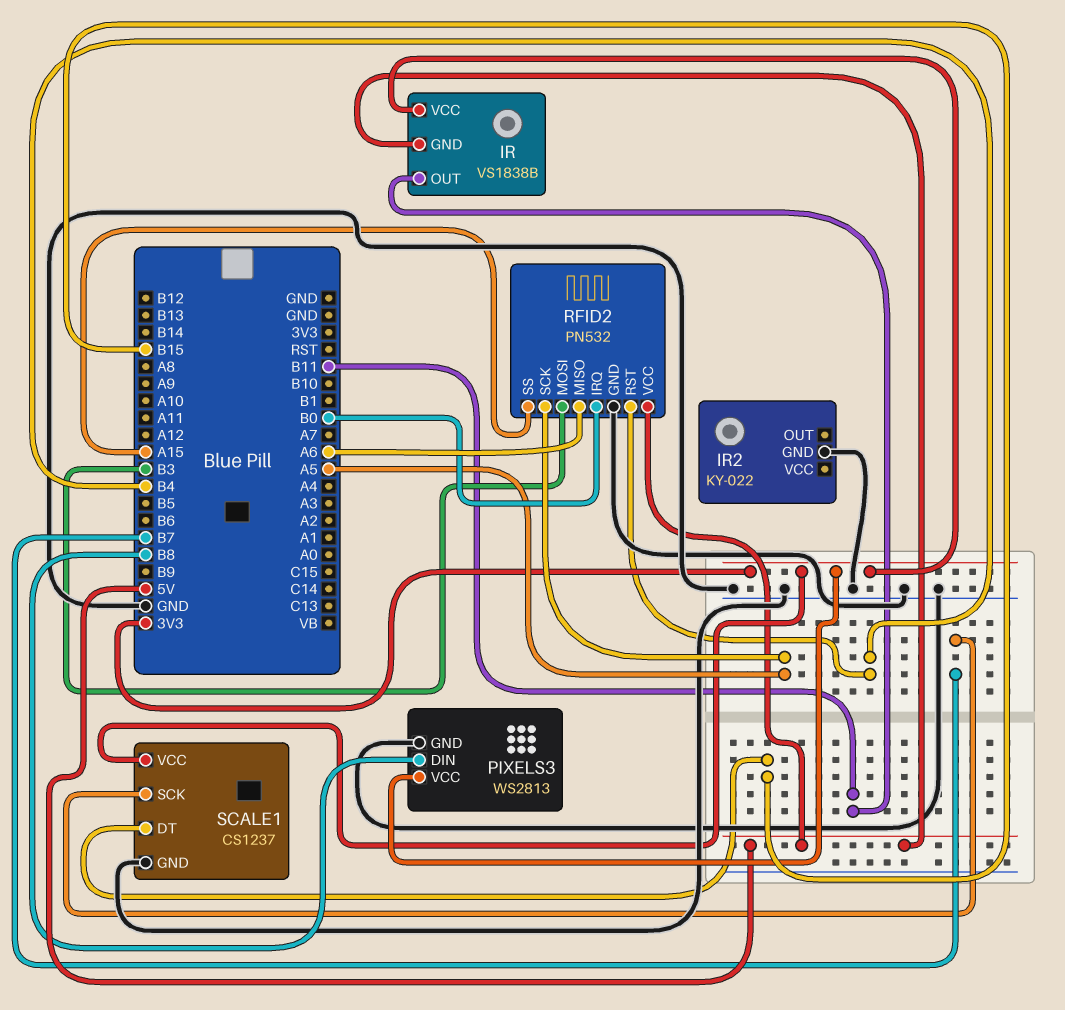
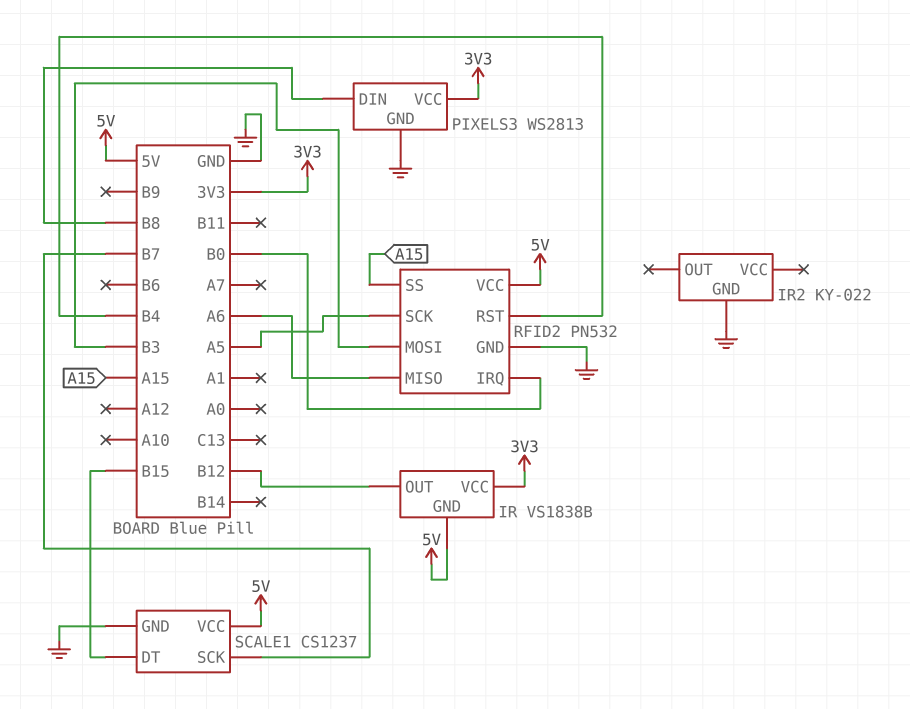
IR pin OUT: B11 -> B12
SCALE1 pin VCC: 3V3 -> 5V

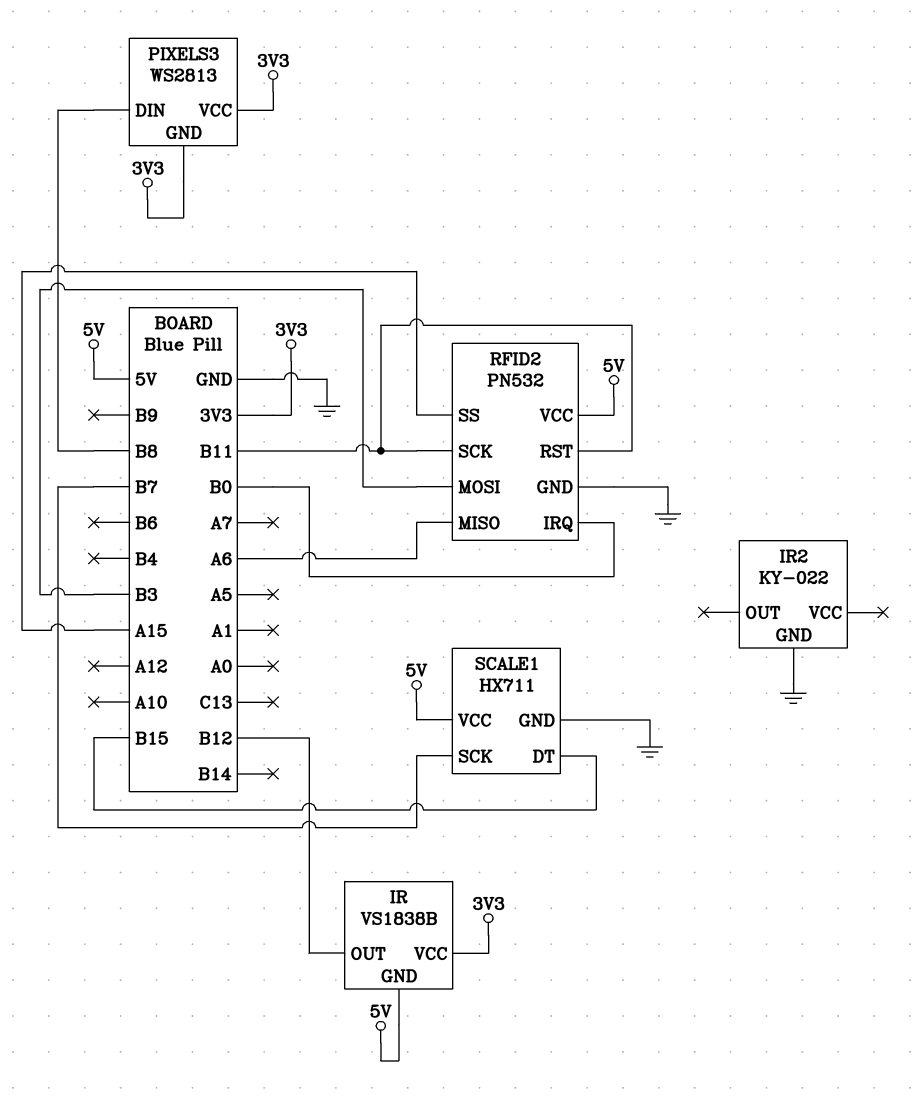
PIXELS3 pin GND: GND -> 3V3
RFID2 pin RST: B4 -> B11
RFID2 pin SCK: A5 -> B11
SCALE1: CS1237 -> HX711

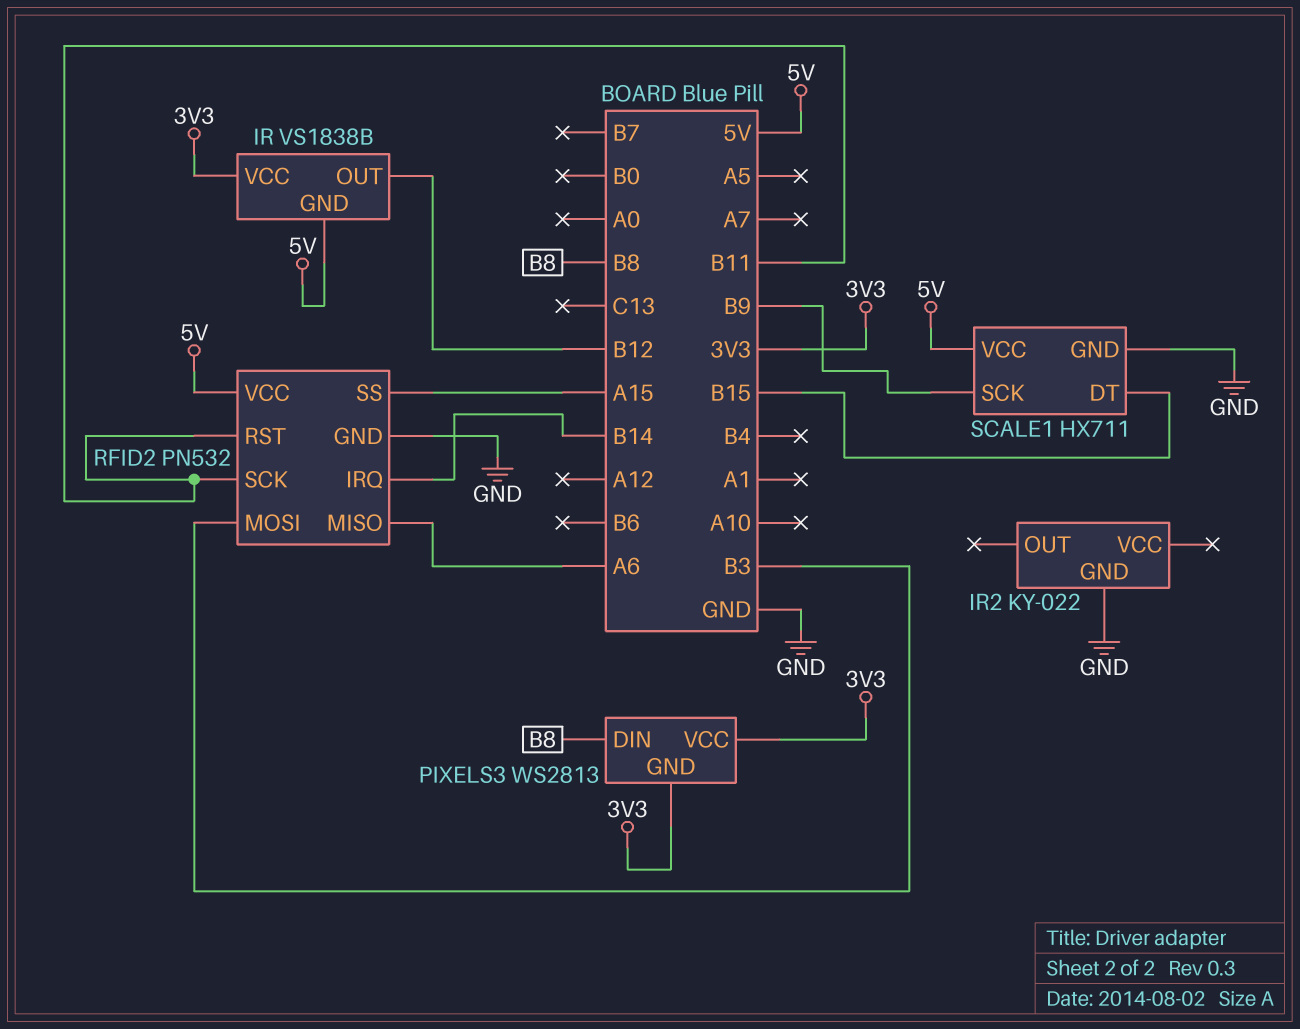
RFID2 pin IRQ: B0 -> B14
SCALE1 pin SCK: B7 -> B9

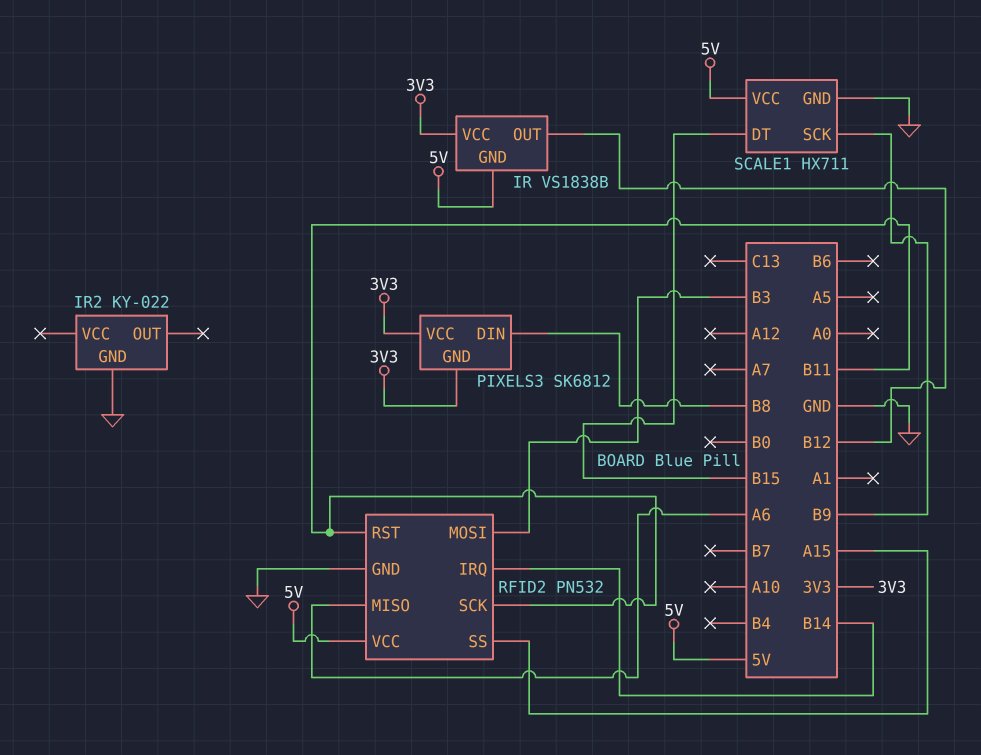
PIXELS3: WS2813 -> SK6812

